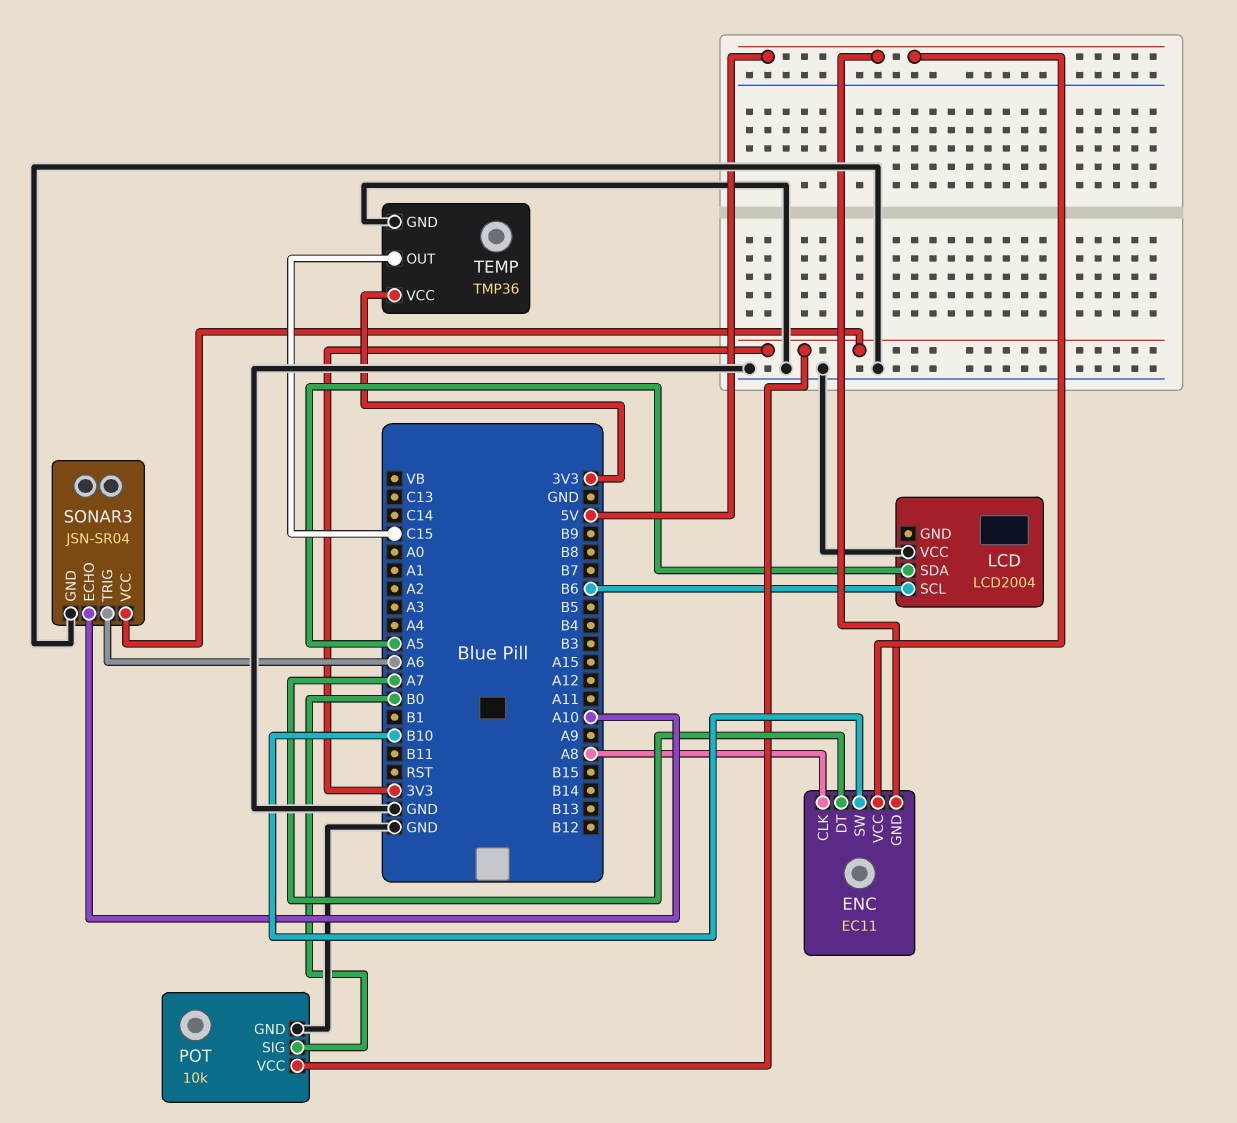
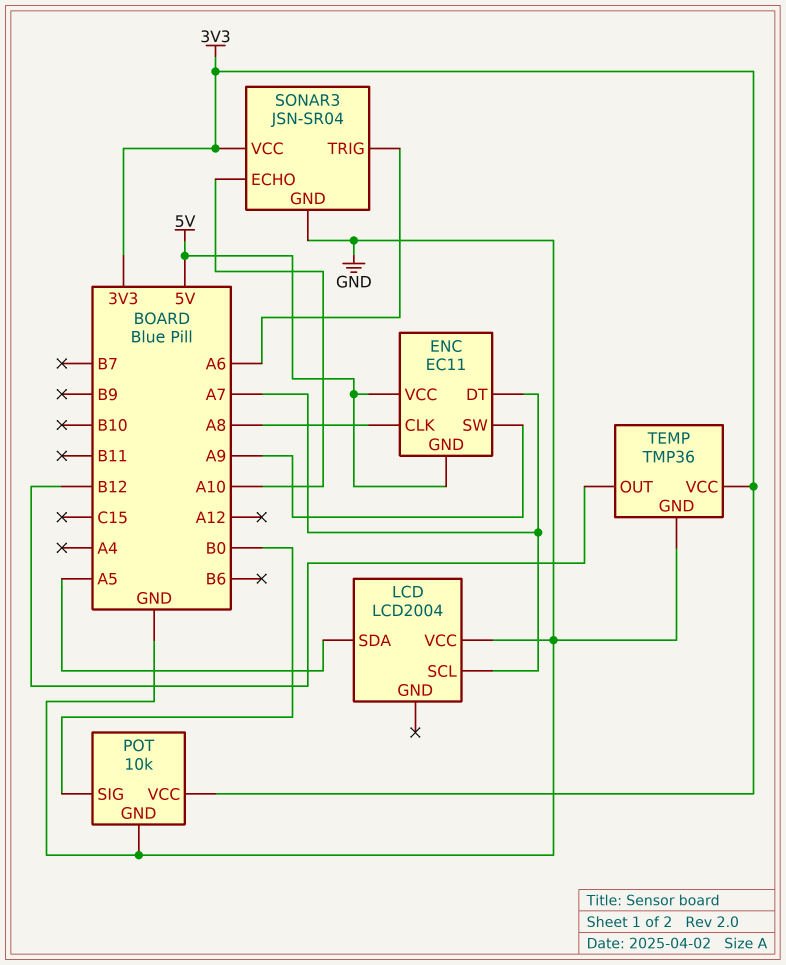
ENC pin SW: B10 -> A9
LCD pin SCL: B6 -> A7
TEMP pin OUT: C15 -> B12

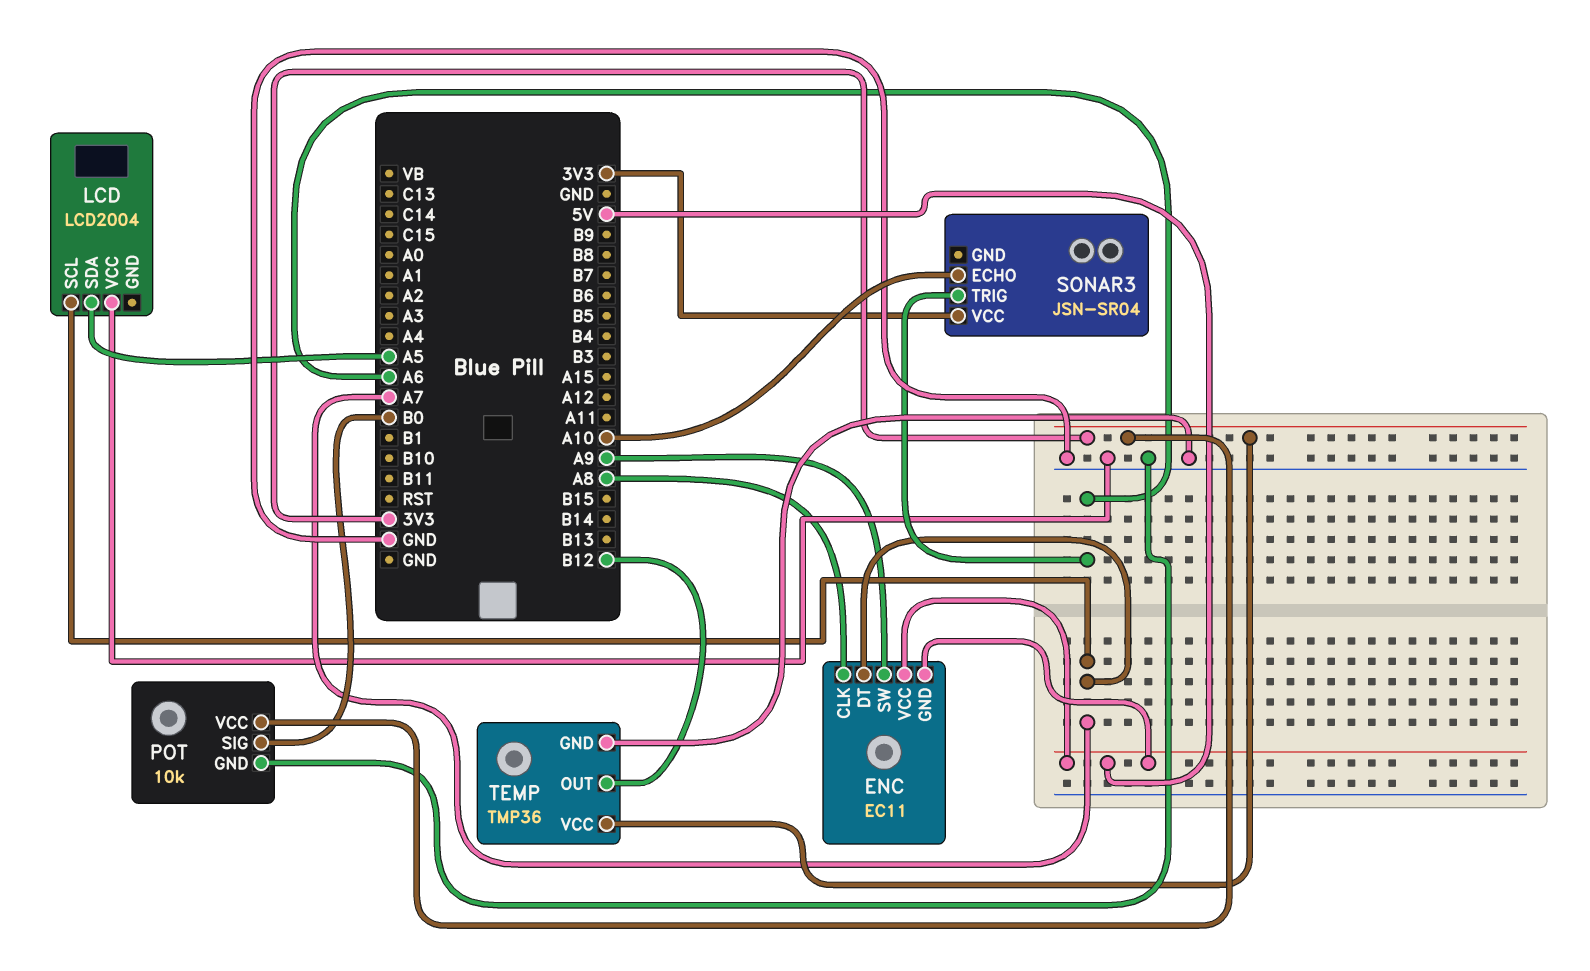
SONAR3 pin GND: GND -> none

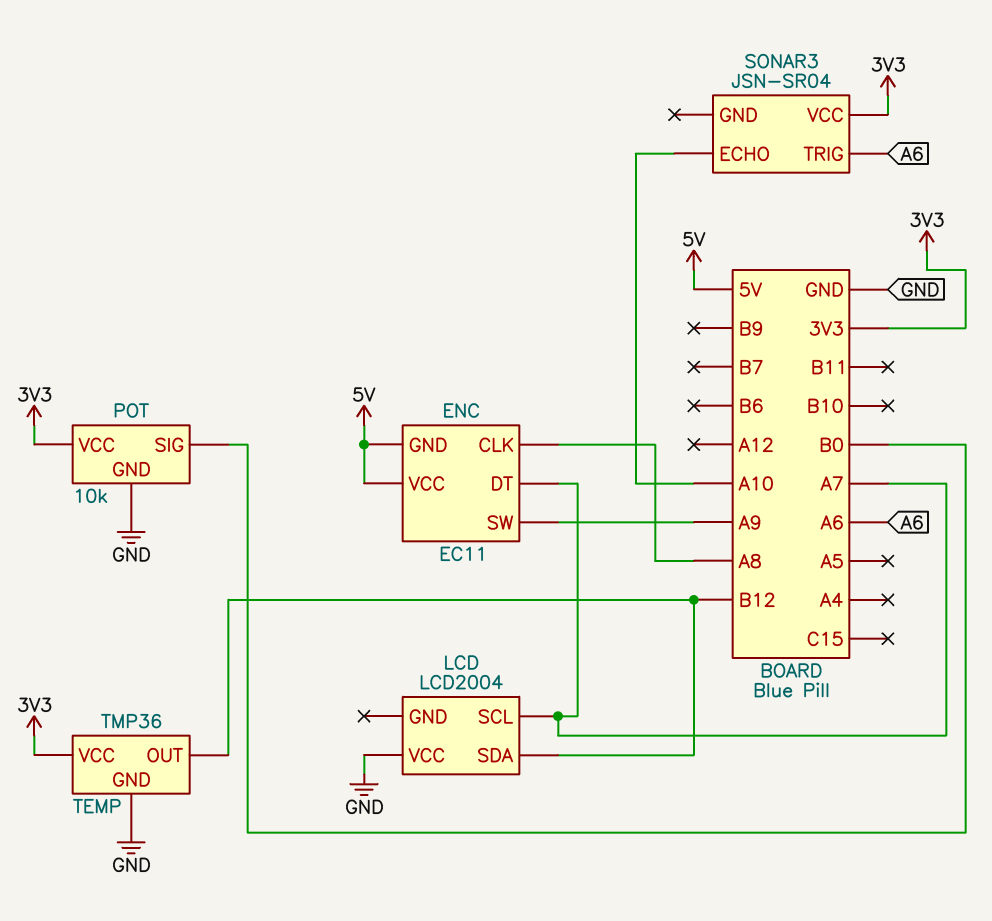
LCD pin SDA: A5 -> B12

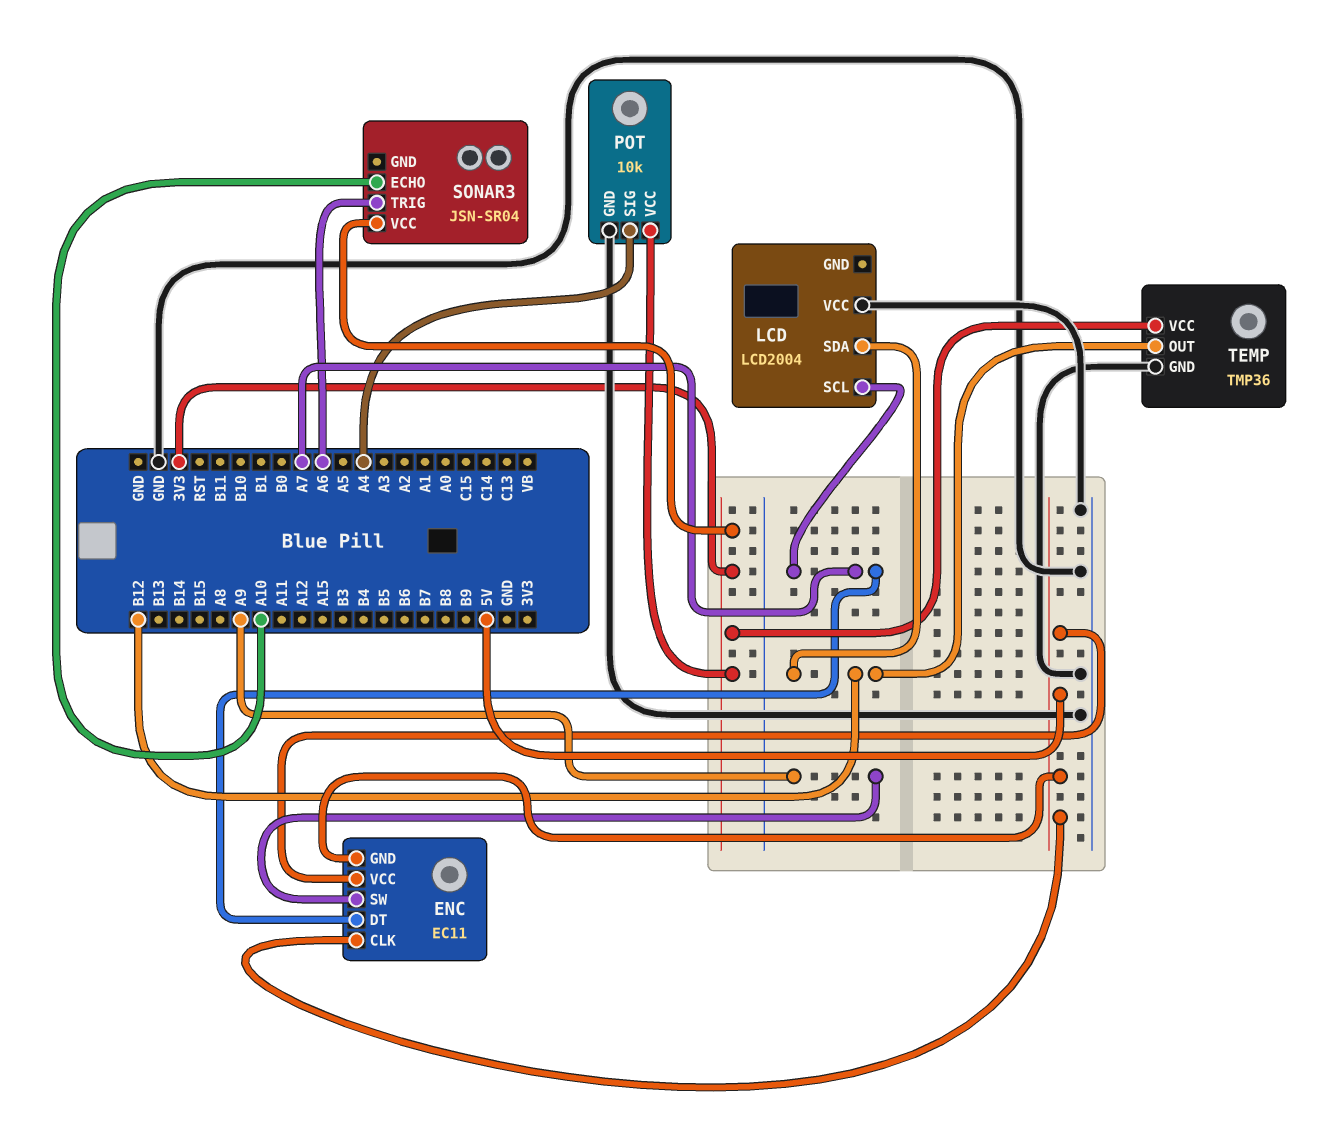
ENC pin CLK: A8 -> 5V
POT pin SIG: B0 -> A4

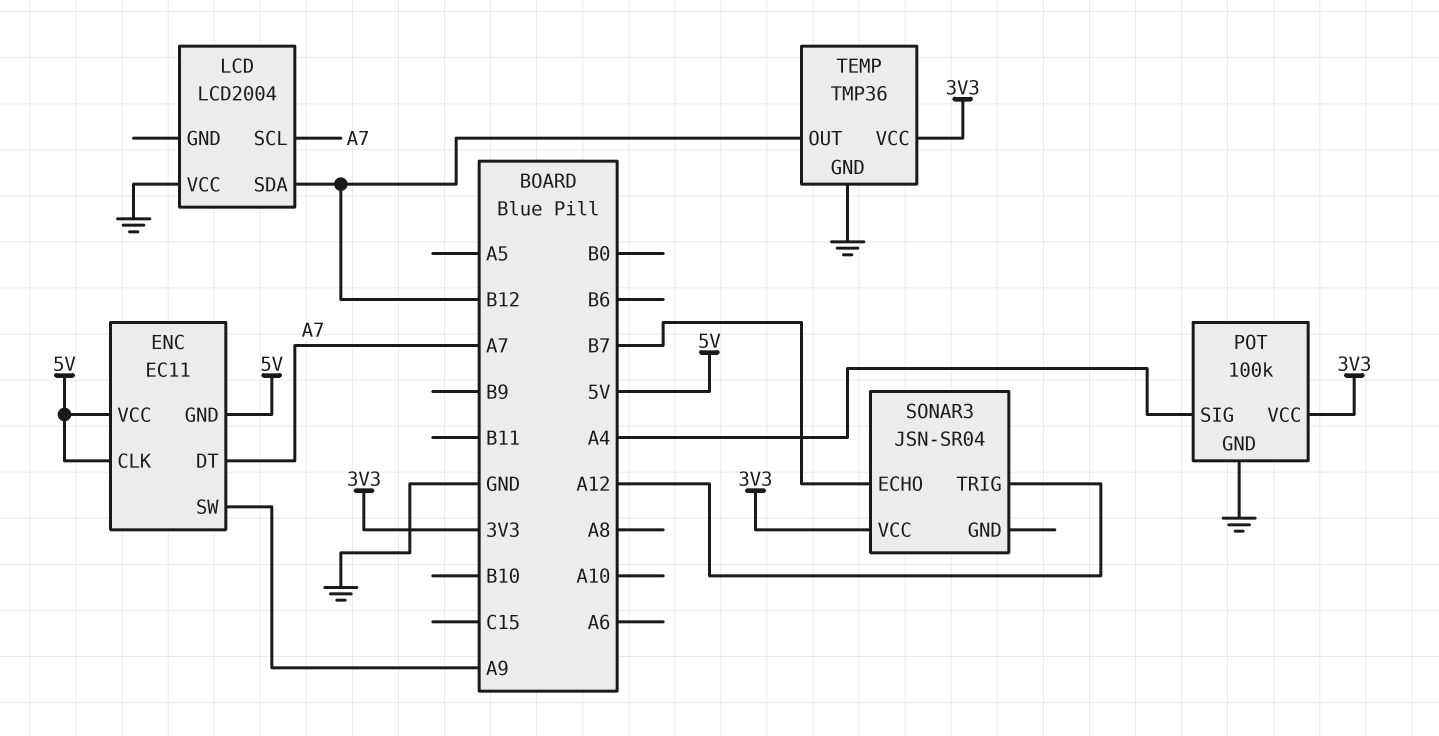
POT: 10k -> 100k
SONAR3 pin ECHO: A10 -> B7
SONAR3 pin TRIG: A6 -> A12

